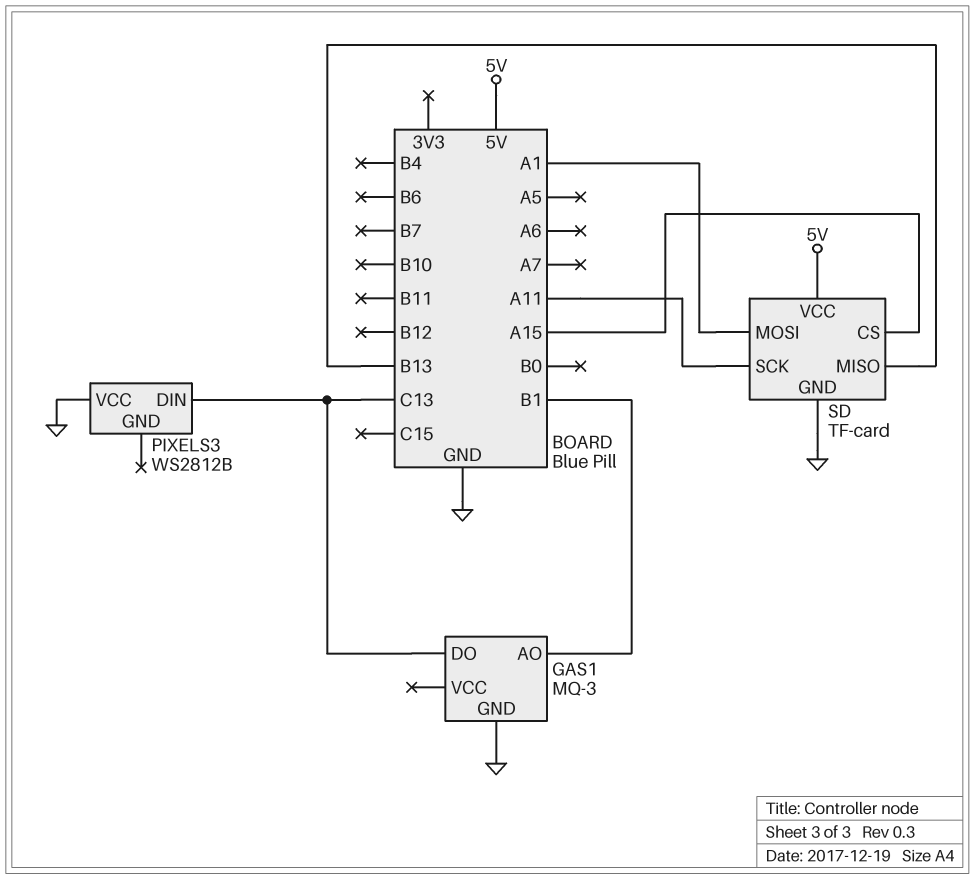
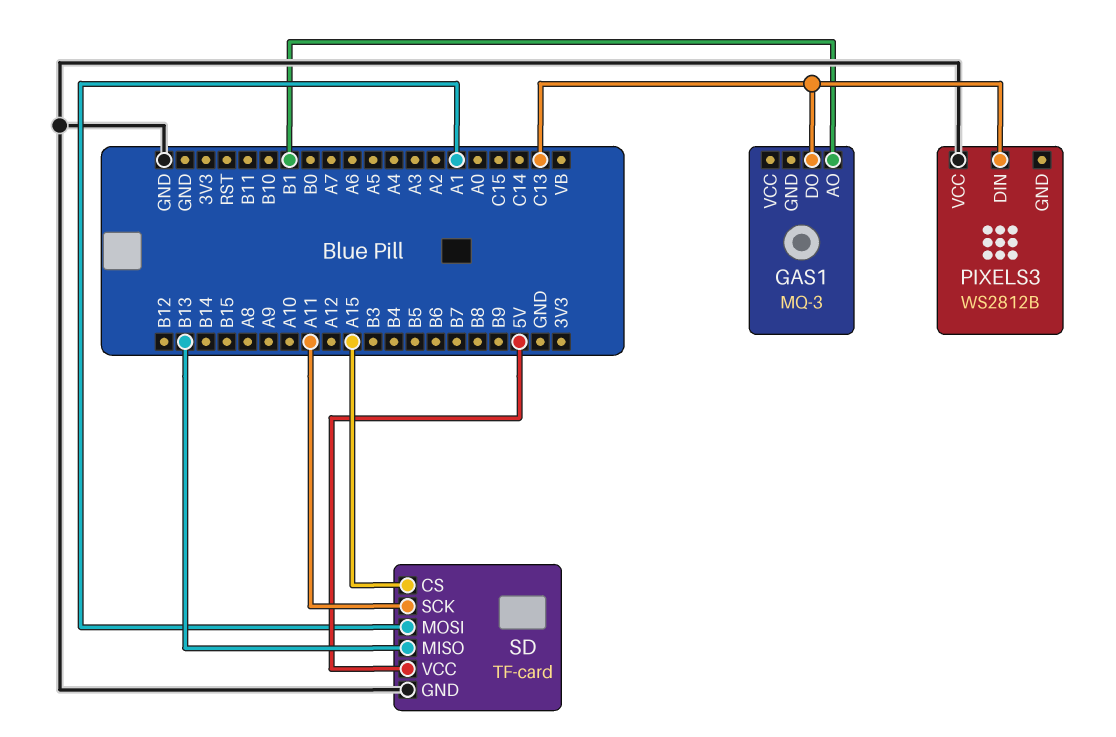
GAS1 pin GND: GND -> none

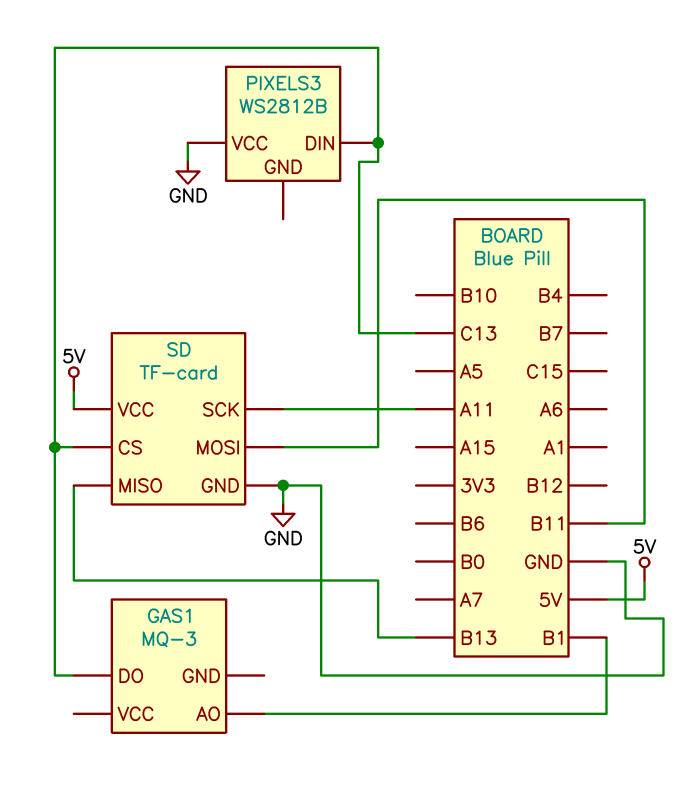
SD pin CS: A15 -> C13
SD pin MOSI: A1 -> B11

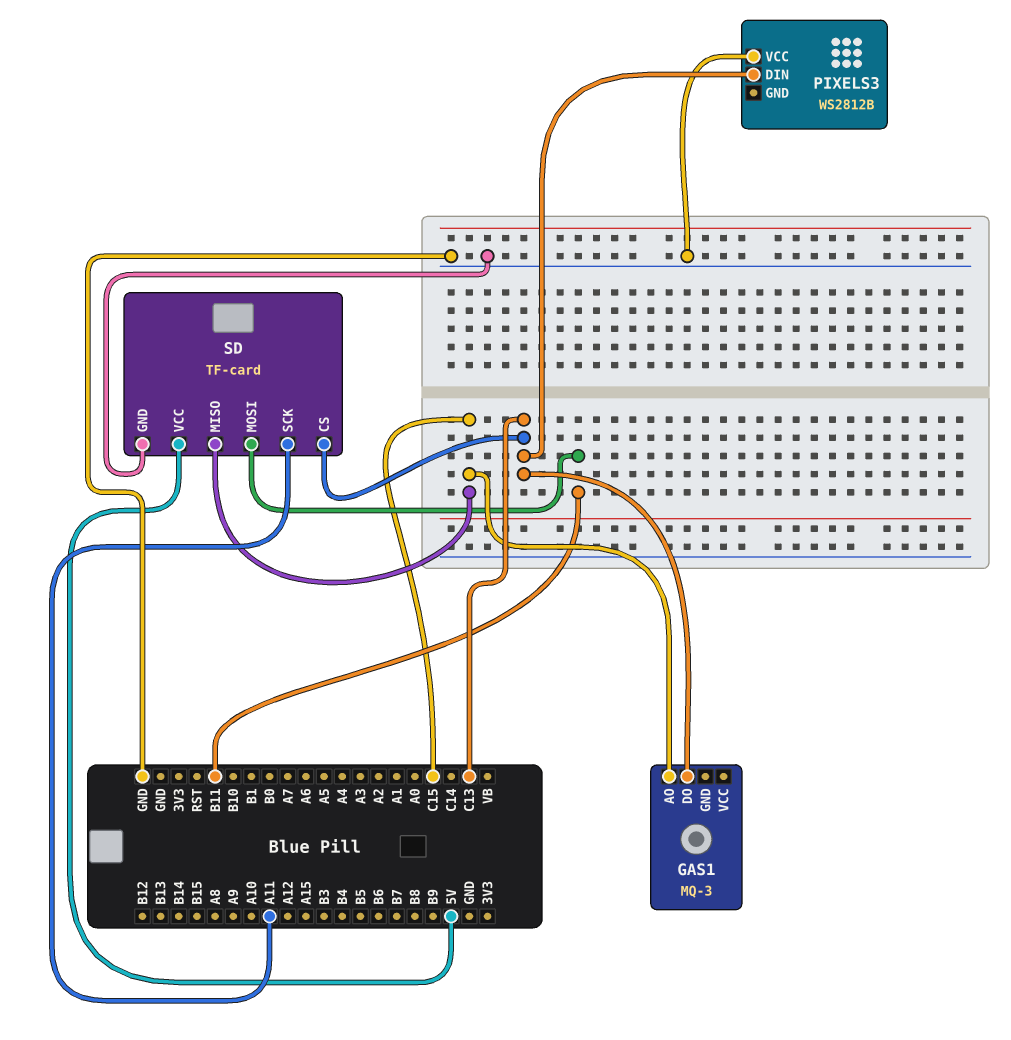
GAS1 pin AO: B1 -> C15
SD pin MISO: B13 -> C15

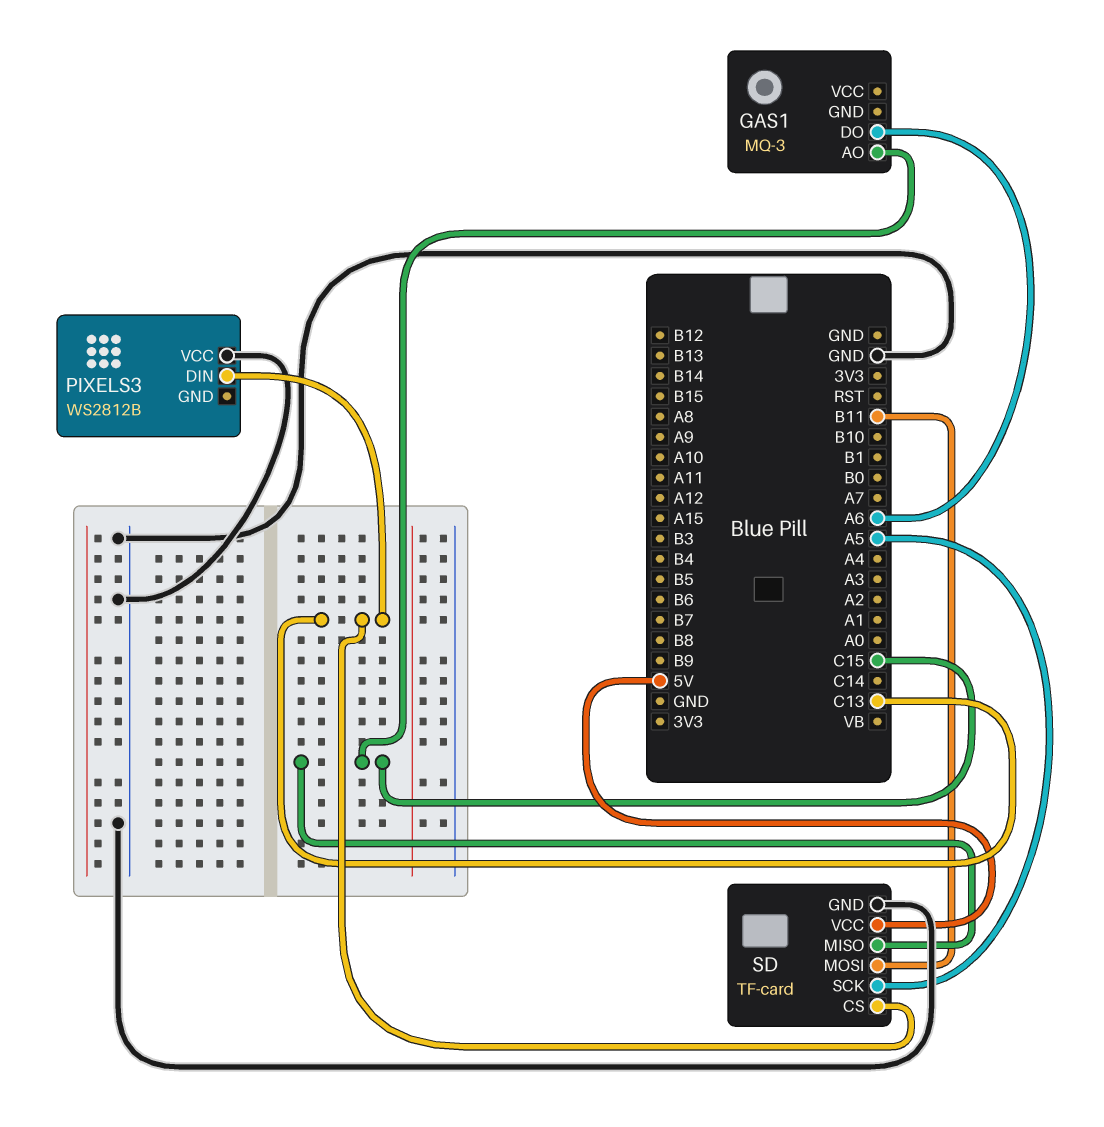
GAS1 pin DO: C13 -> A6
SD pin SCK: A11 -> A5

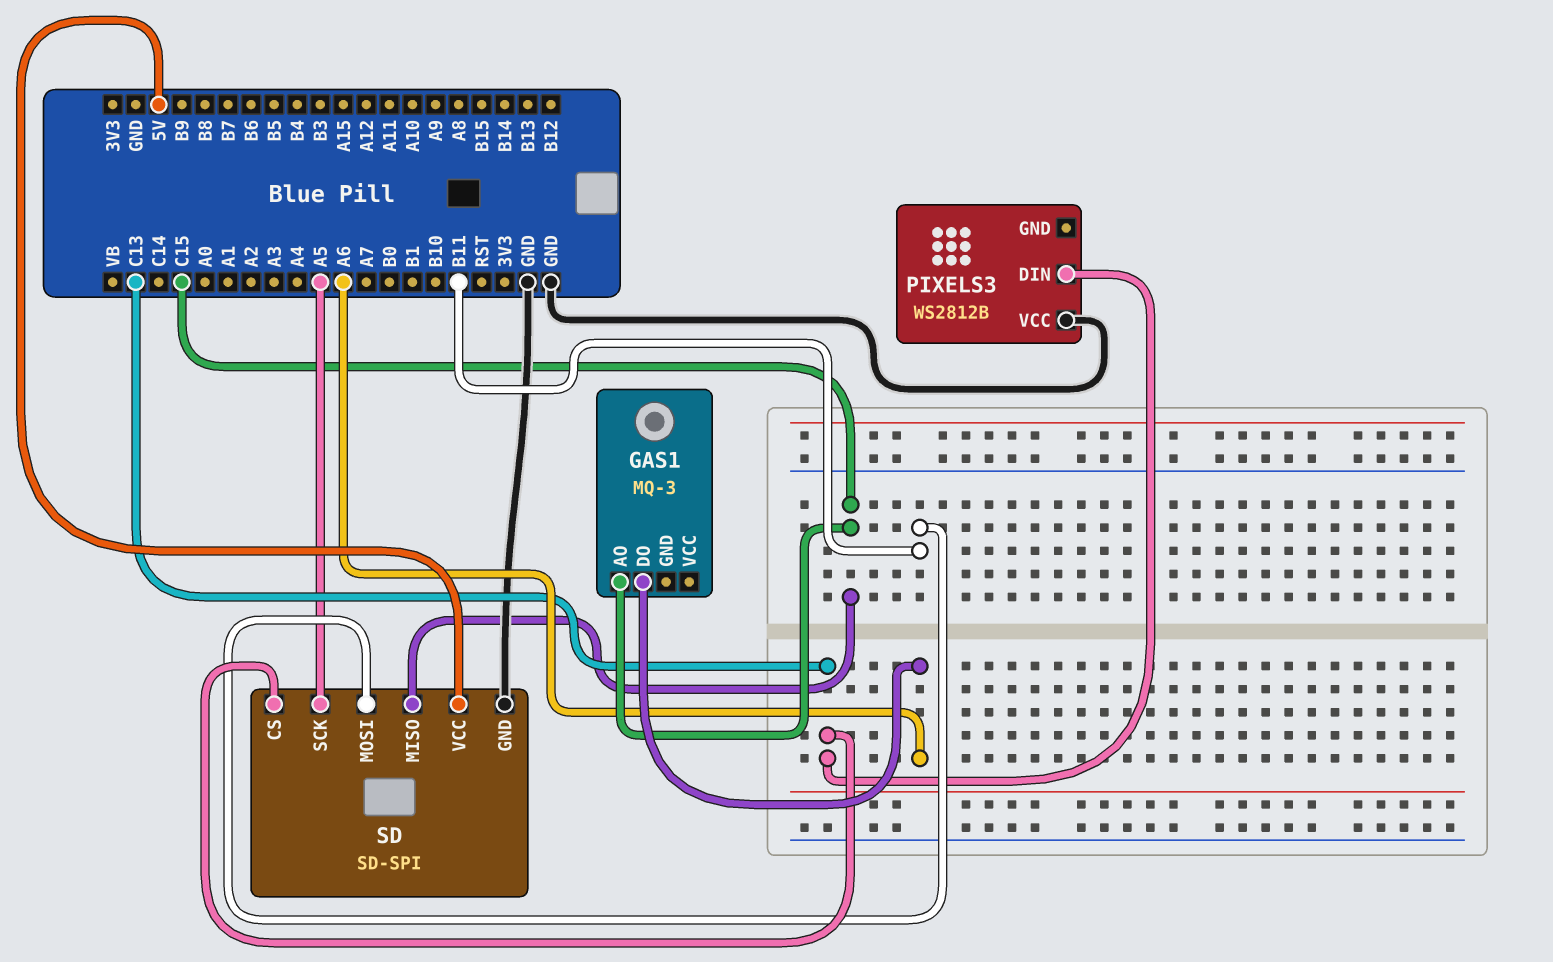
SD: TF-card -> SD-SPI

